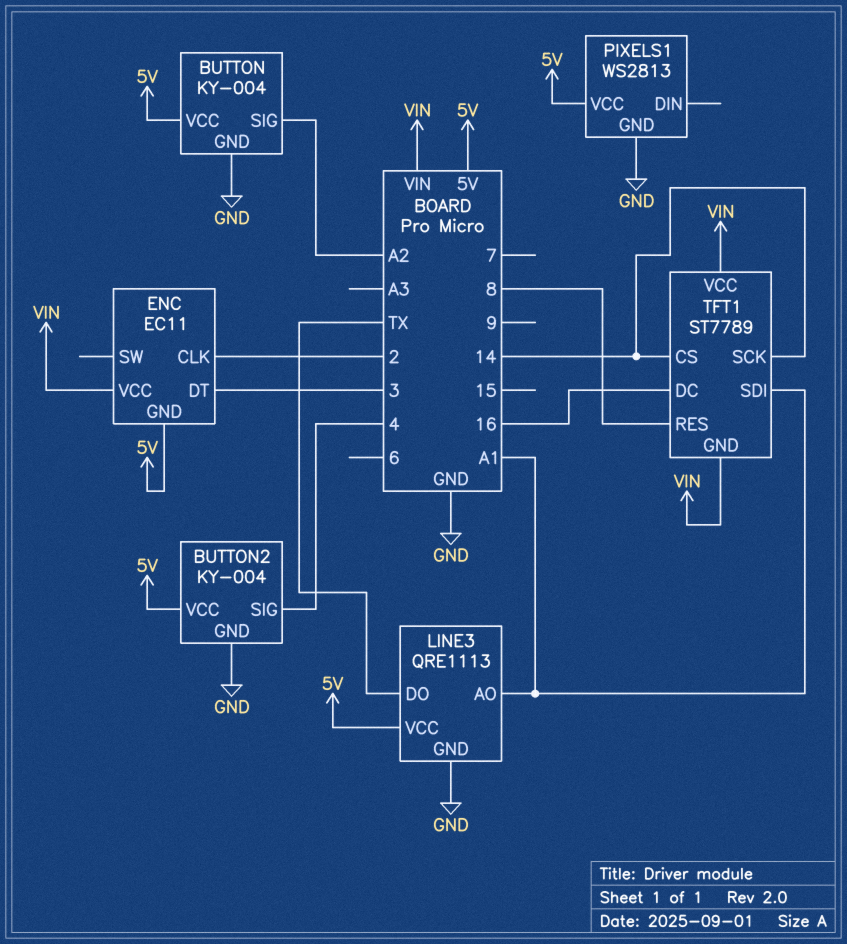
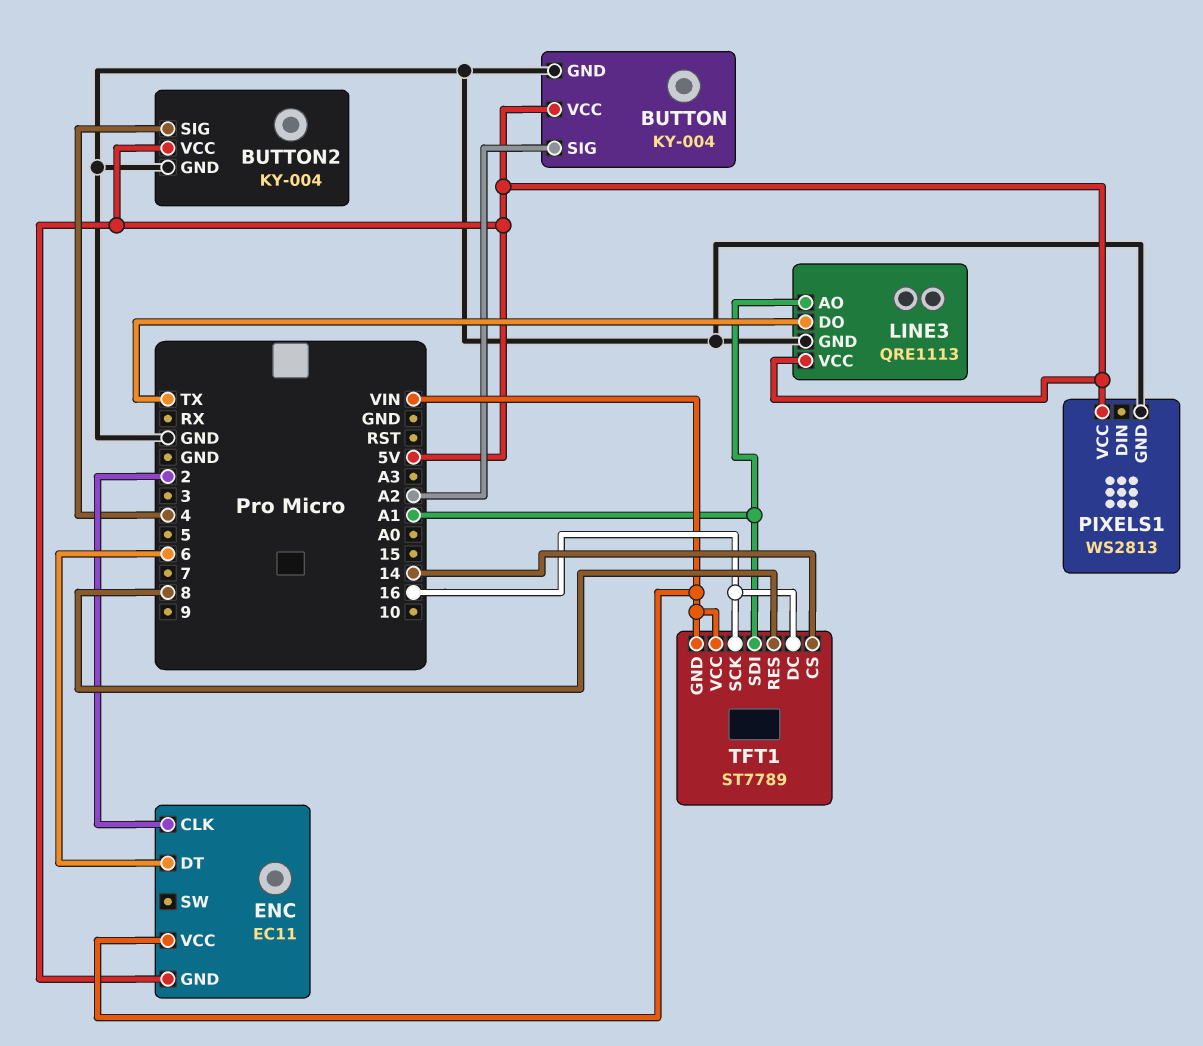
ENC pin DT: 3 -> 6
TFT1 pin SCK: 14 -> 16

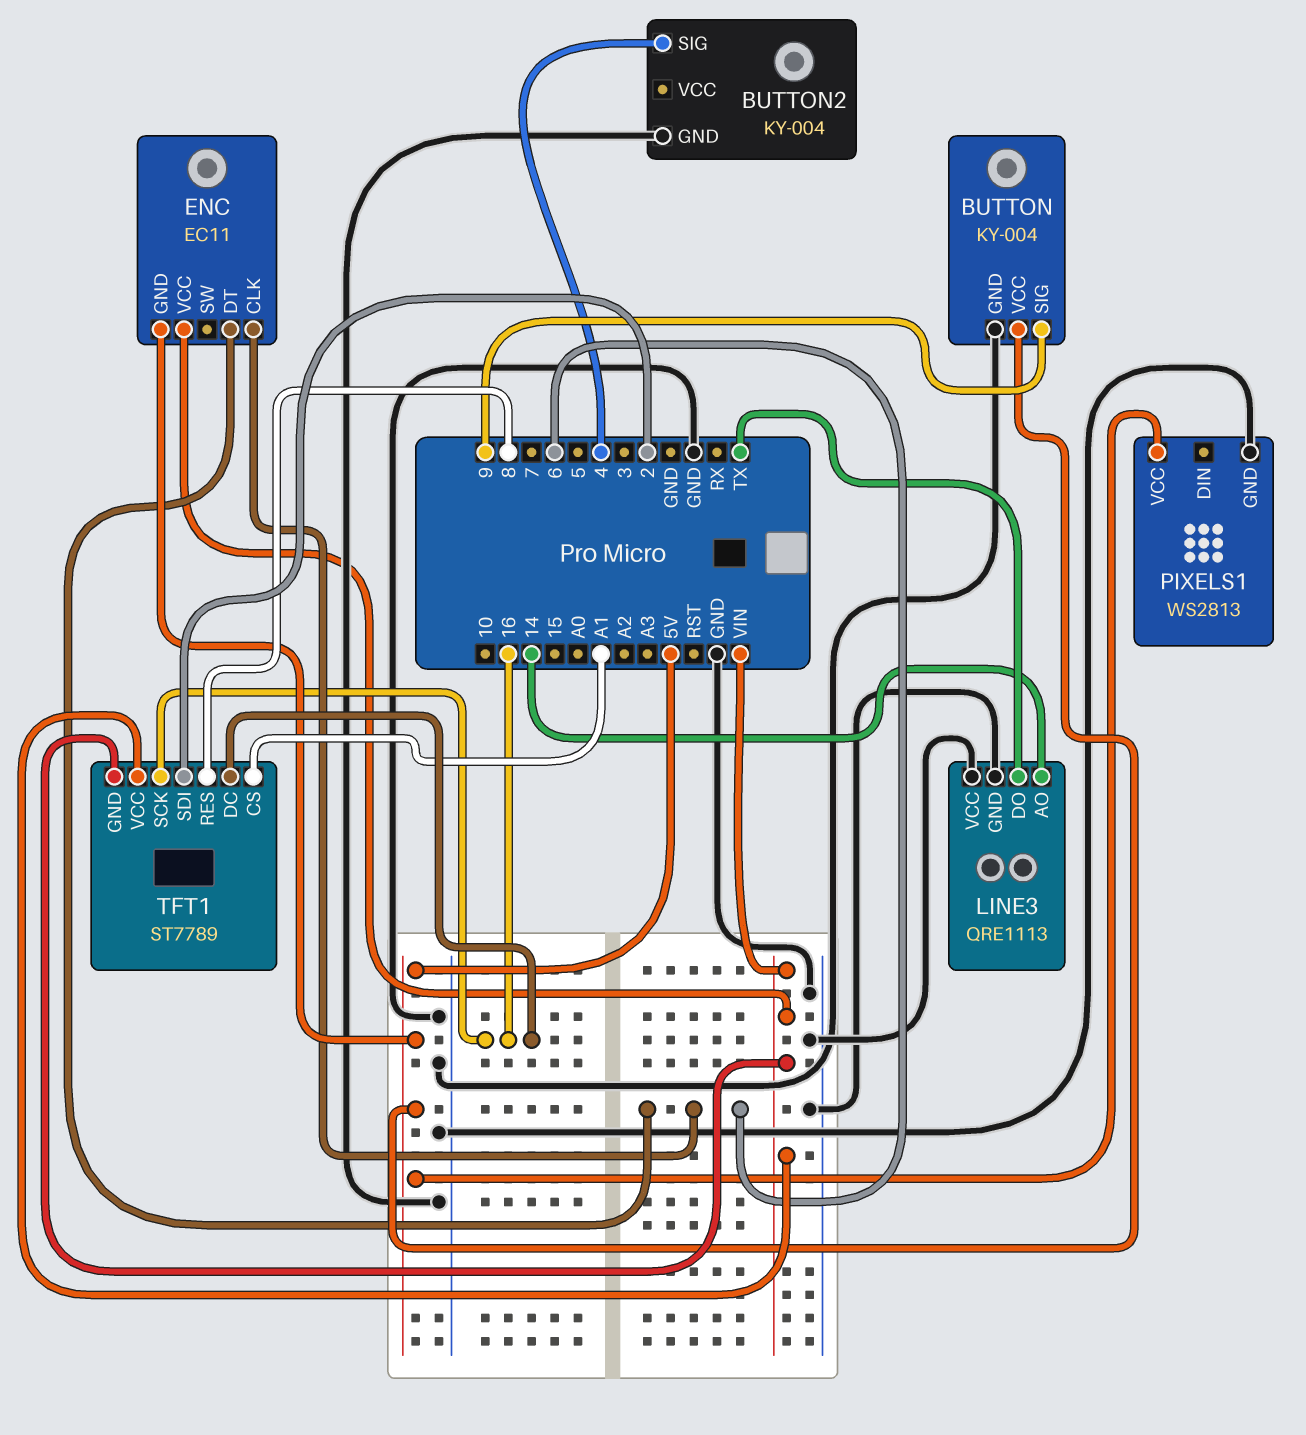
BUTTON pin SIG: A2 -> 9
BUTTON2 pin VCC: 5V -> none
ENC pin CLK: 2 -> 6
LINE3 pin AO: A1 -> 14
LINE3 pin VCC: 5V -> GND
TFT1 pin CS: 14 -> A1
TFT1 pin SDI: A1 -> 2

